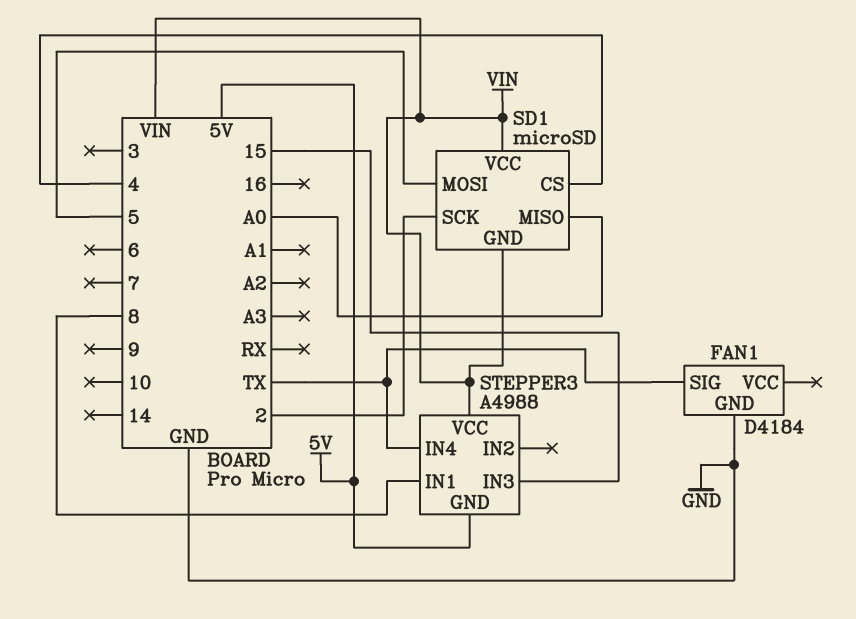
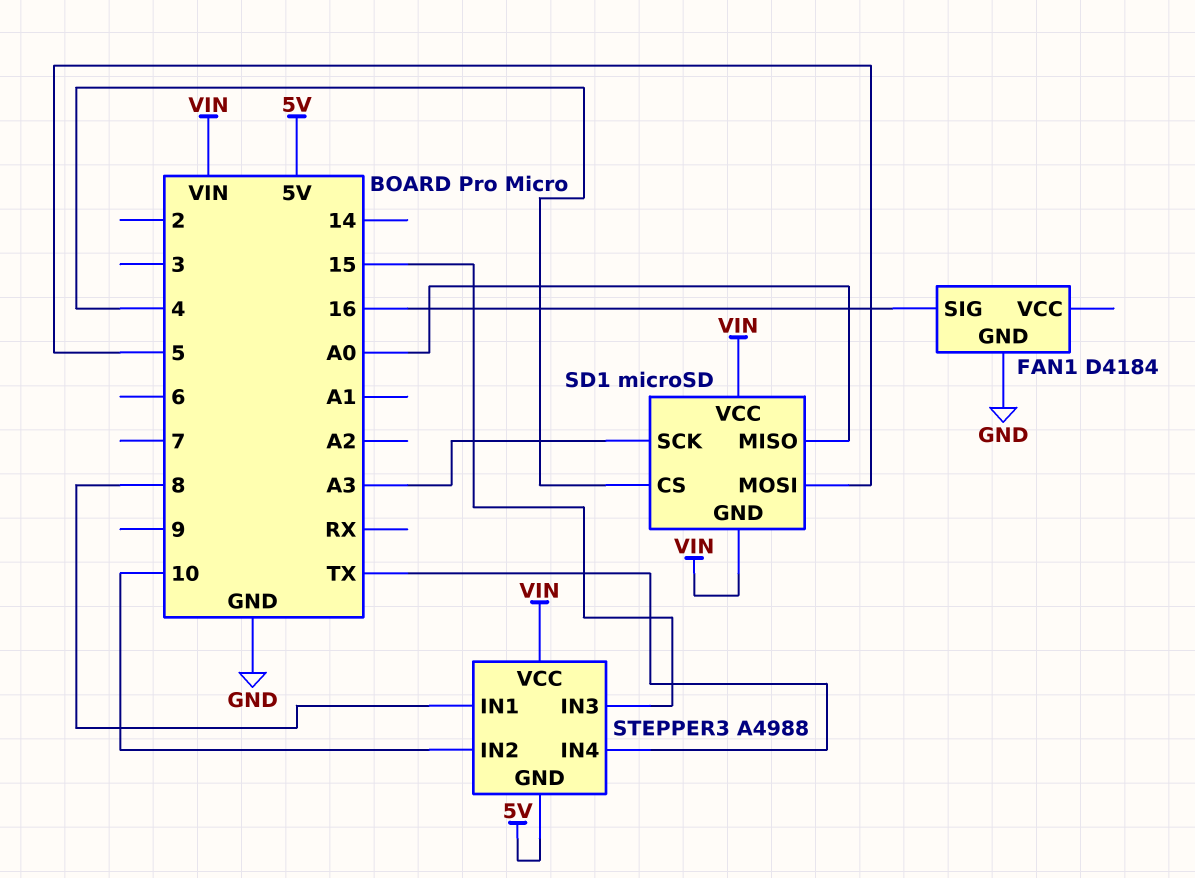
FAN1 pin SIG: TX -> 16
SD1 pin SCK: 2 -> A3
STEPPER3 pin IN2: none -> 10

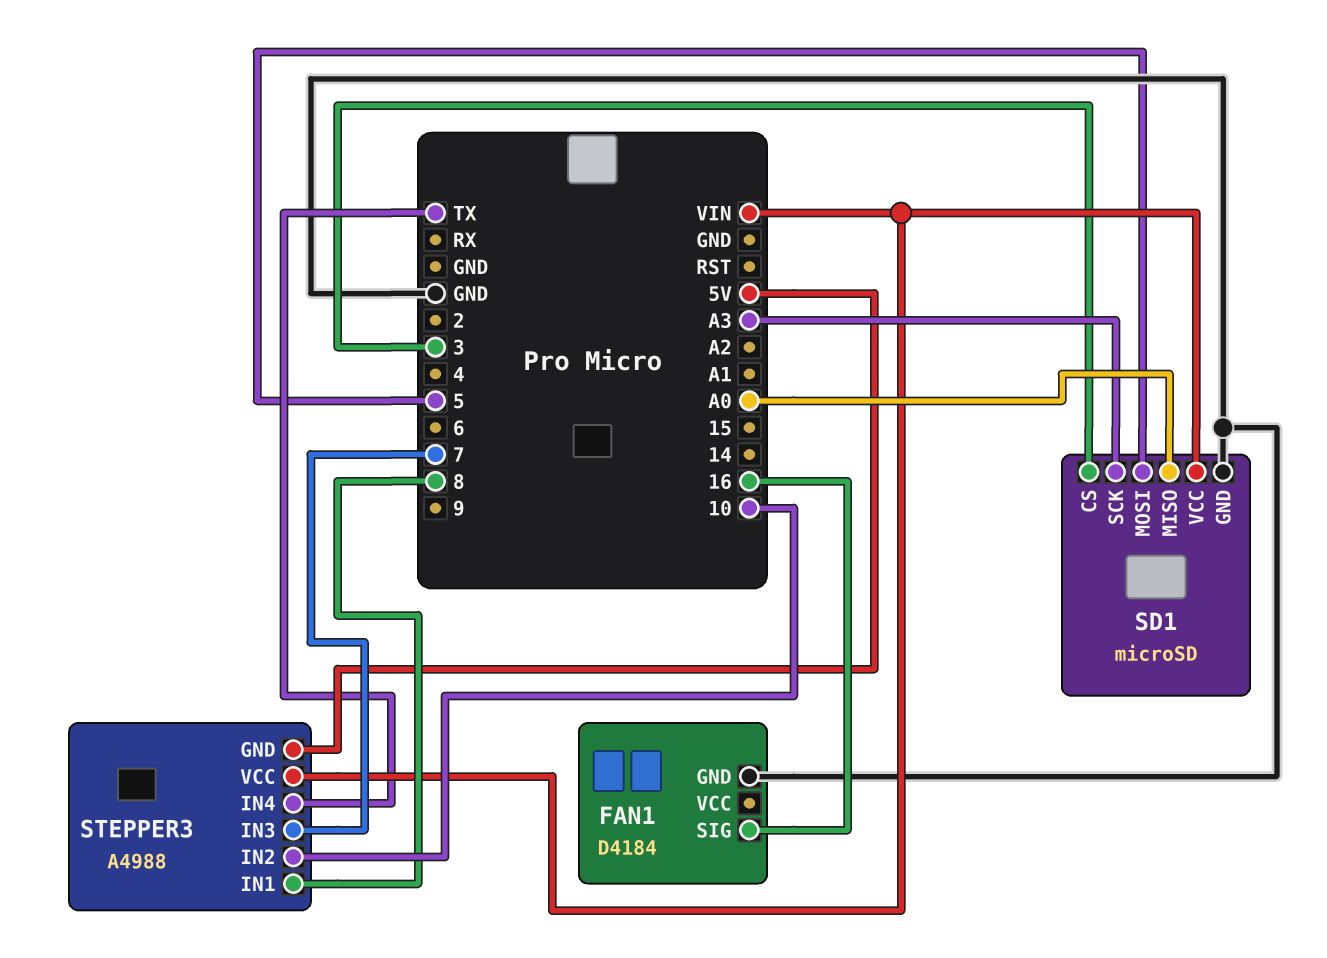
SD1 pin CS: 4 -> 3
SD1 pin GND: VIN -> GND
STEPPER3 pin IN3: 15 -> 7

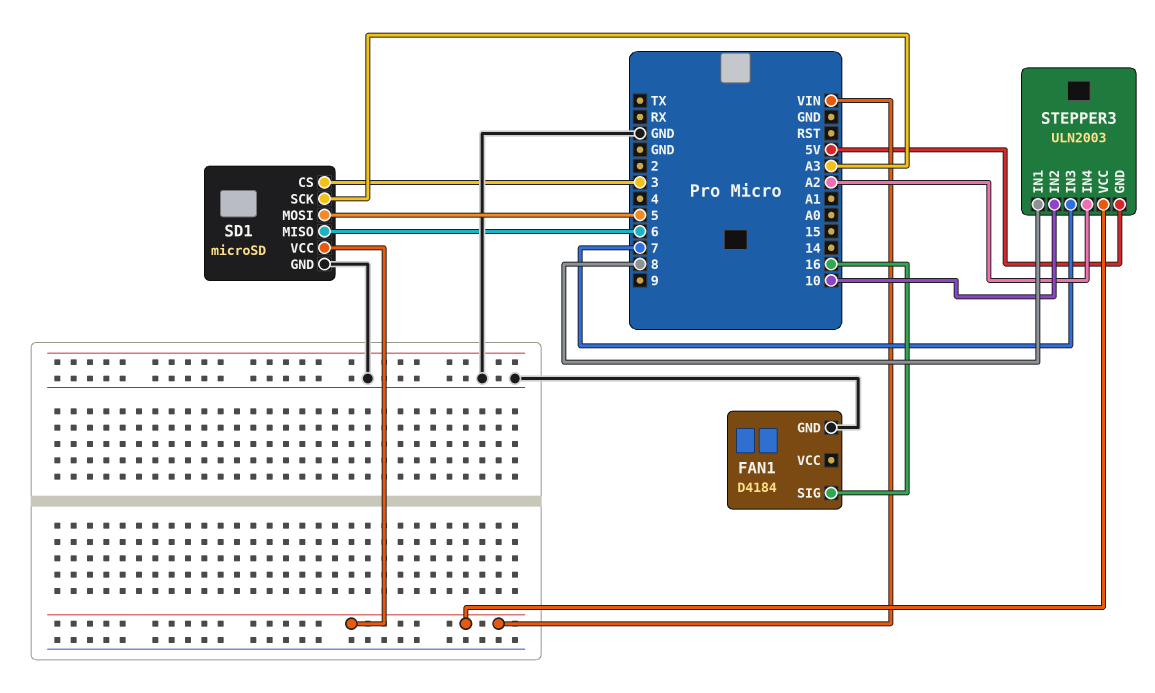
SD1 pin MISO: A0 -> 6
STEPPER3: A4988 -> ULN2003
STEPPER3 pin IN4: TX -> A2

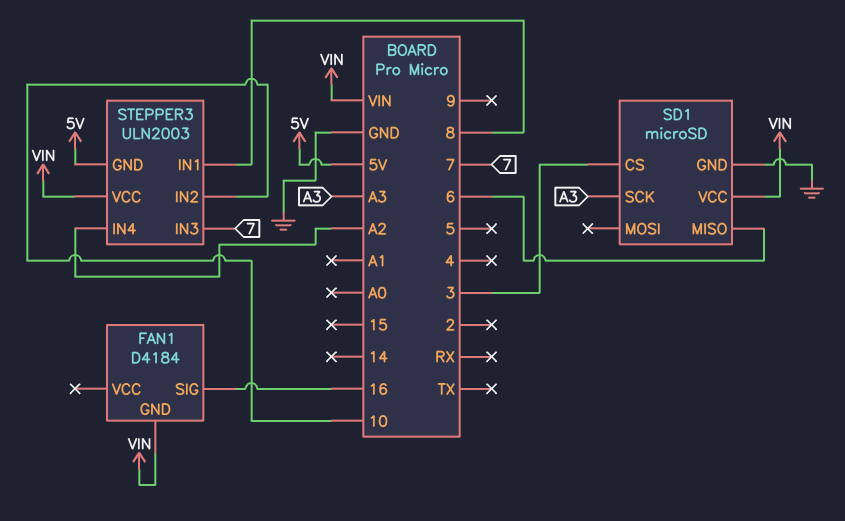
FAN1 pin GND: GND -> VIN
SD1 pin MOSI: 5 -> none

